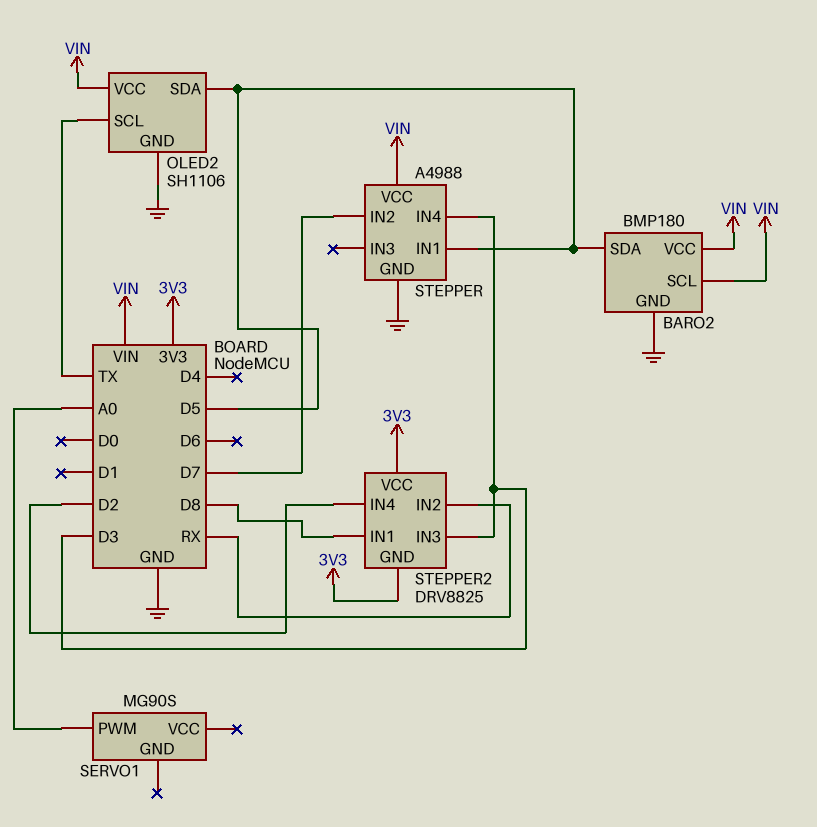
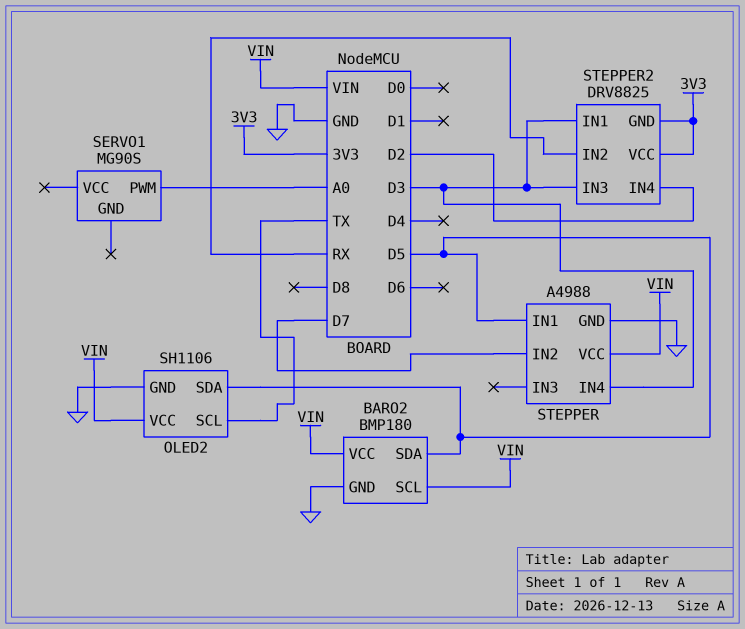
STEPPER2 pin IN1: D8 -> D3

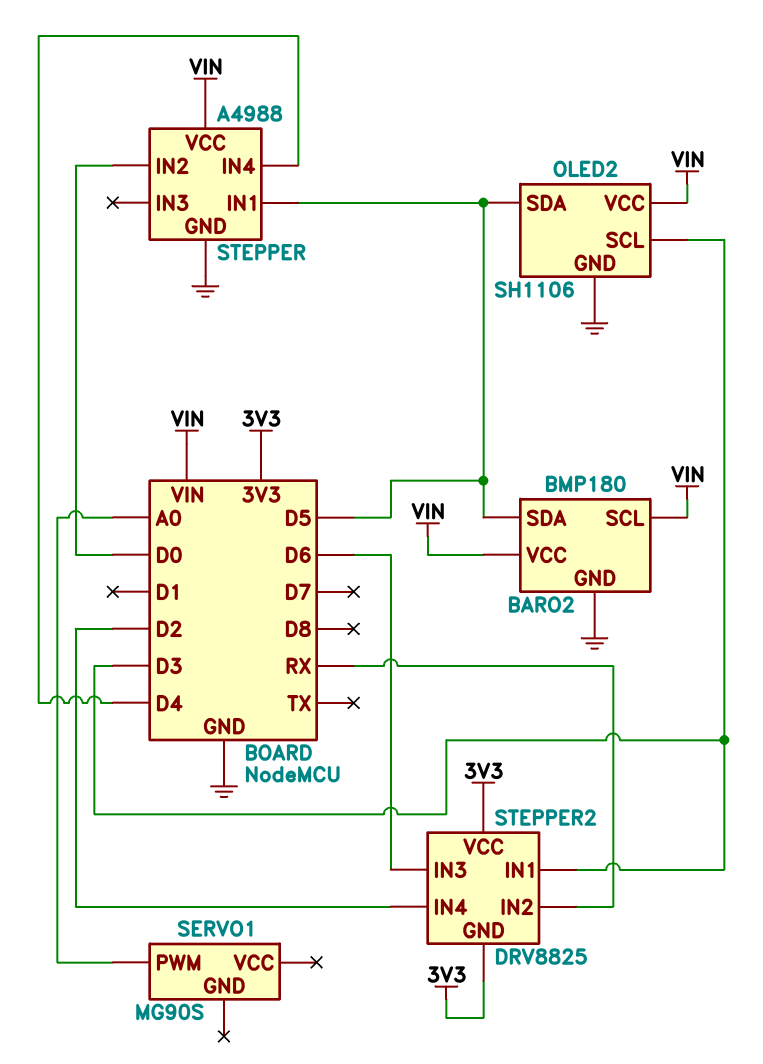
OLED2 pin SCL: TX -> D3
STEPPER pin IN2: D7 -> D0
STEPPER pin IN4: D3 -> D4
STEPPER2 pin IN3: D3 -> D6

